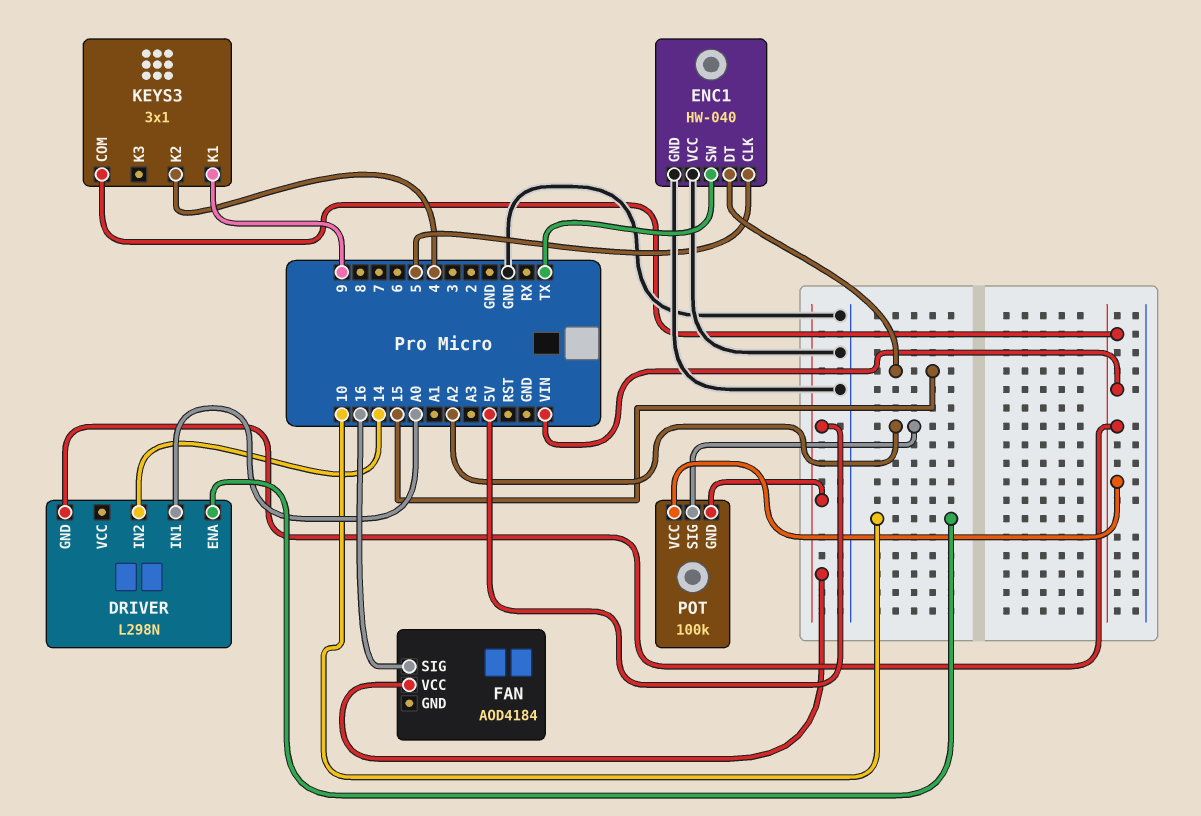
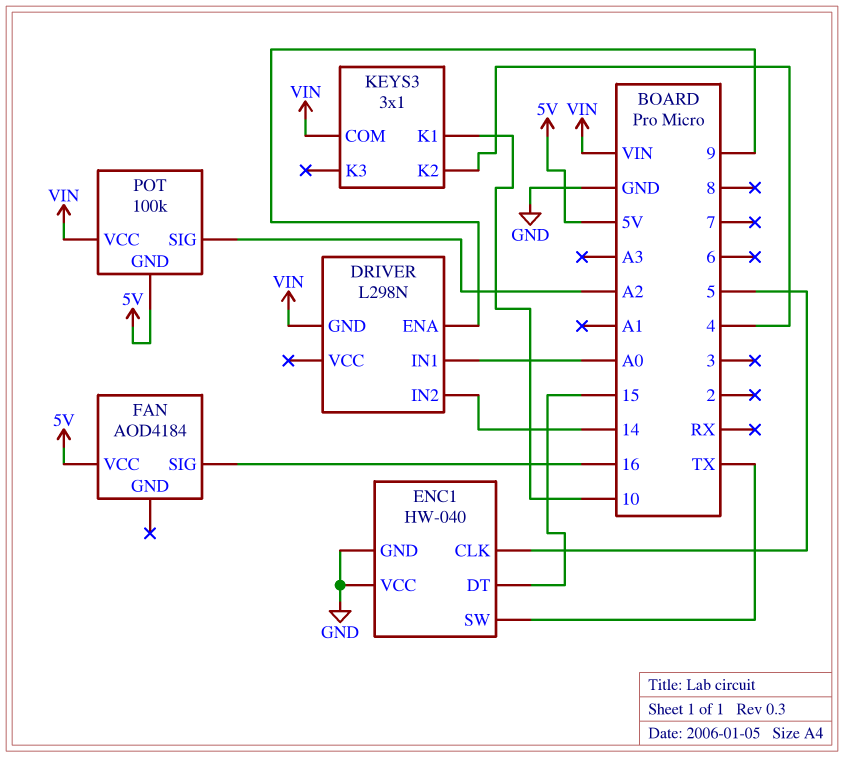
DRIVER pin ENA: 10 -> 9
KEYS3 pin K1: 9 -> 10

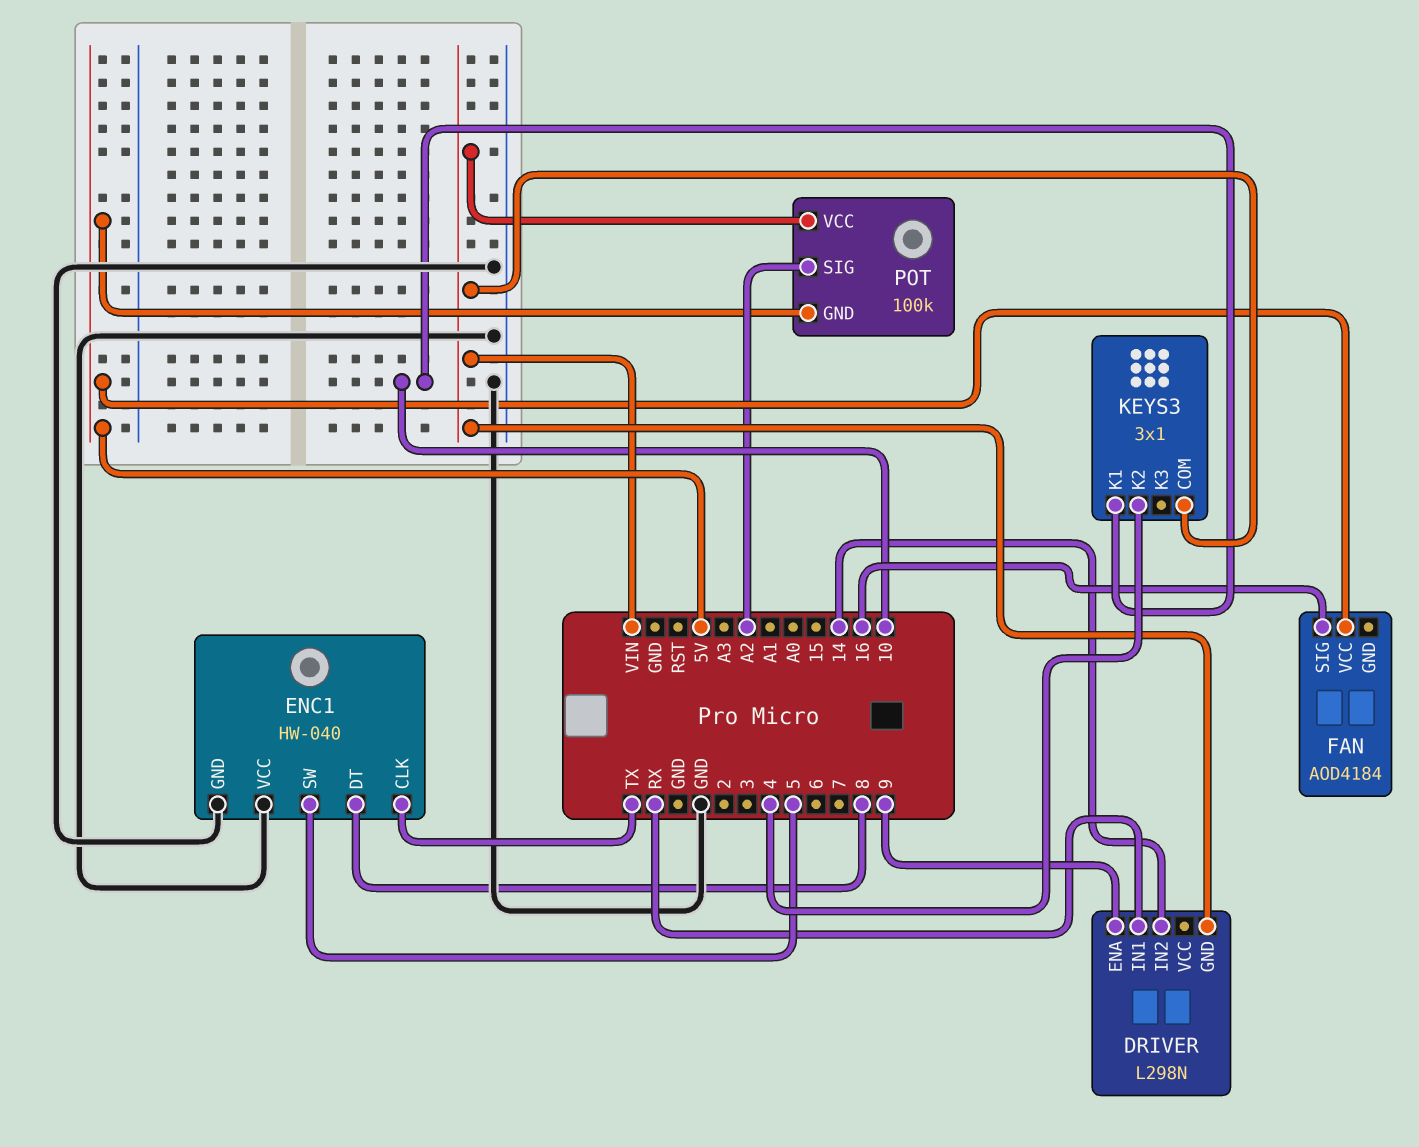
DRIVER pin IN1: A0 -> RX
ENC1 pin CLK: 5 -> TX
ENC1 pin DT: 15 -> 8
ENC1 pin SW: TX -> 5

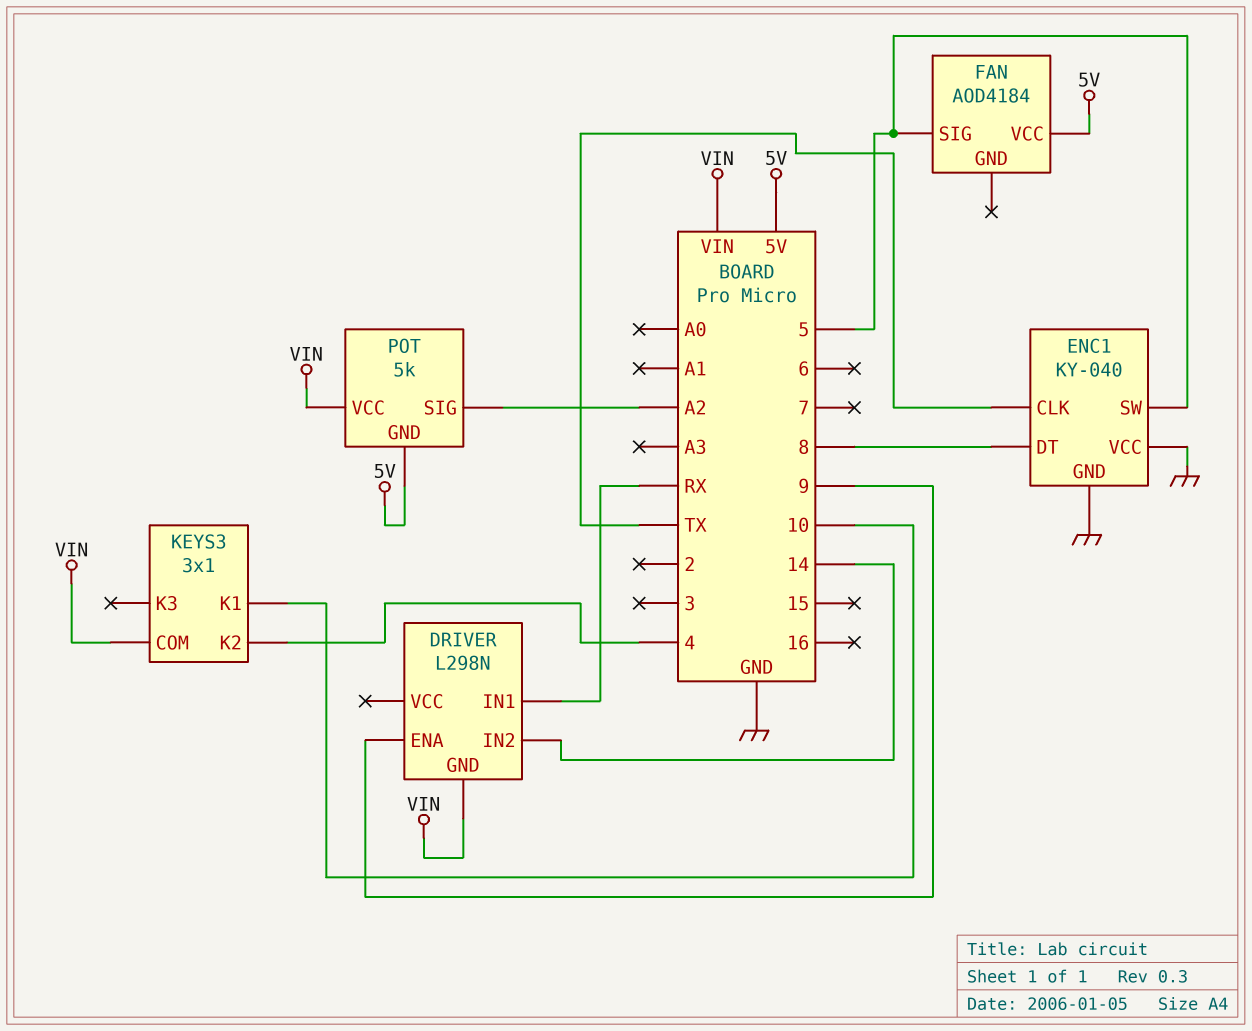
ENC1: HW-040 -> KY-040
FAN pin SIG: 16 -> 5
POT: 100k -> 5k

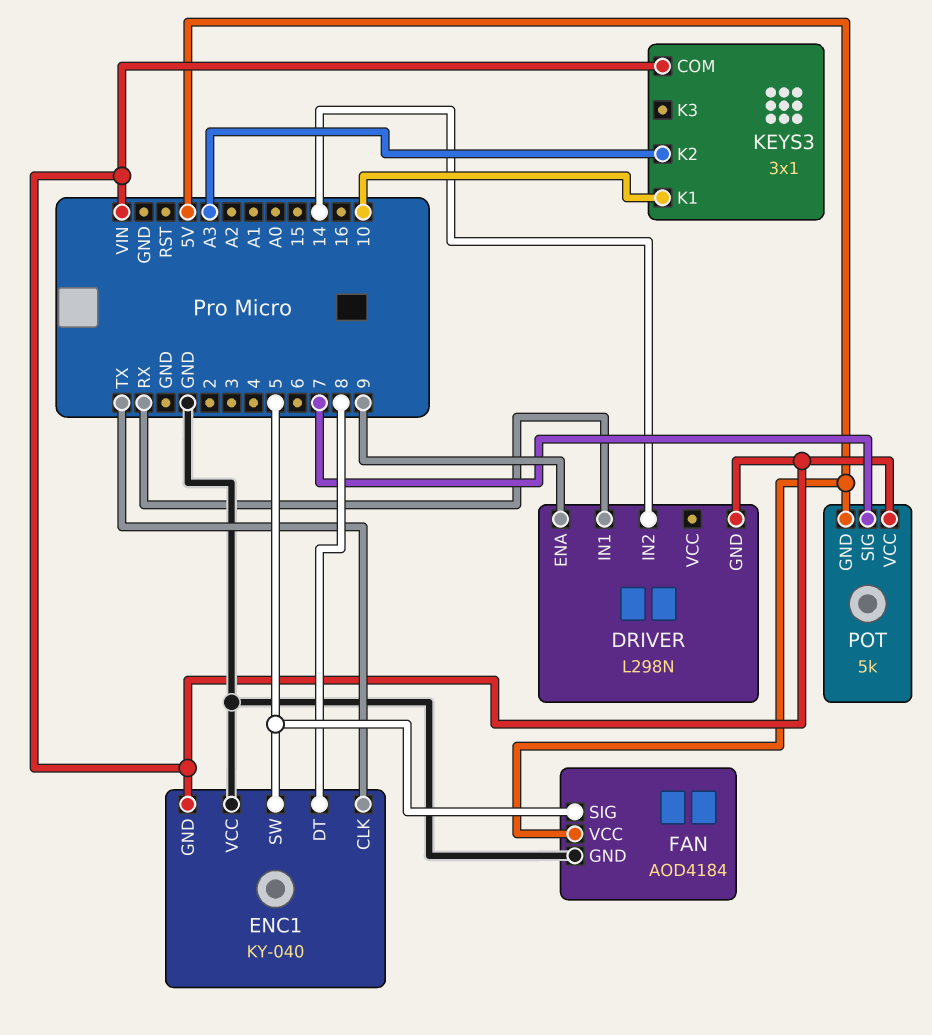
ENC1 pin GND: GND -> VIN
FAN pin GND: none -> GND
KEYS3 pin K2: 4 -> A3
POT pin SIG: A2 -> 7

